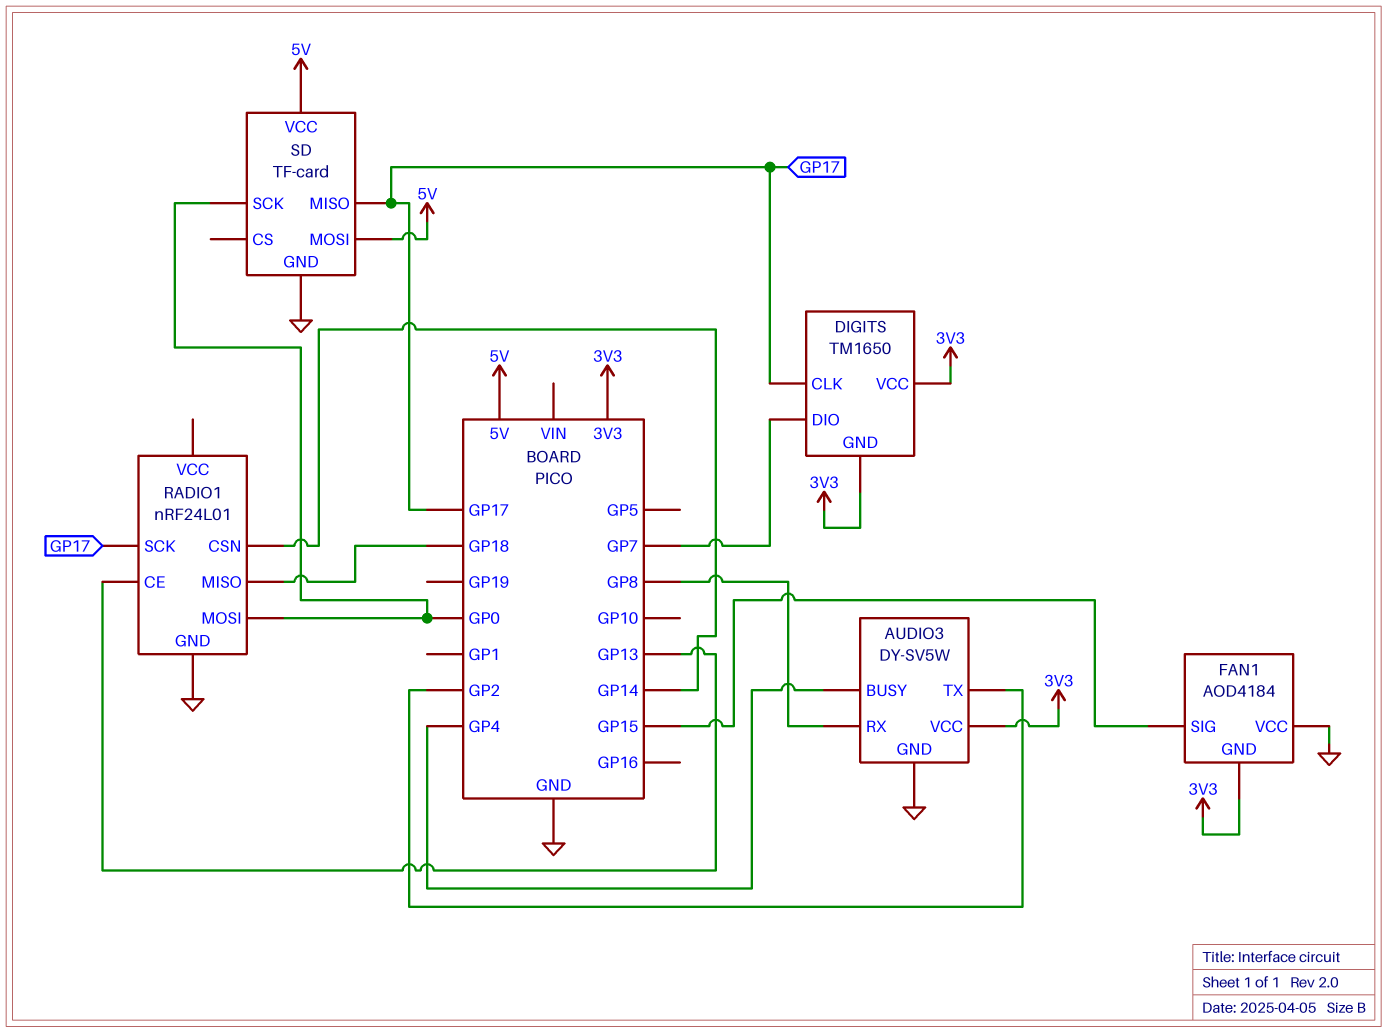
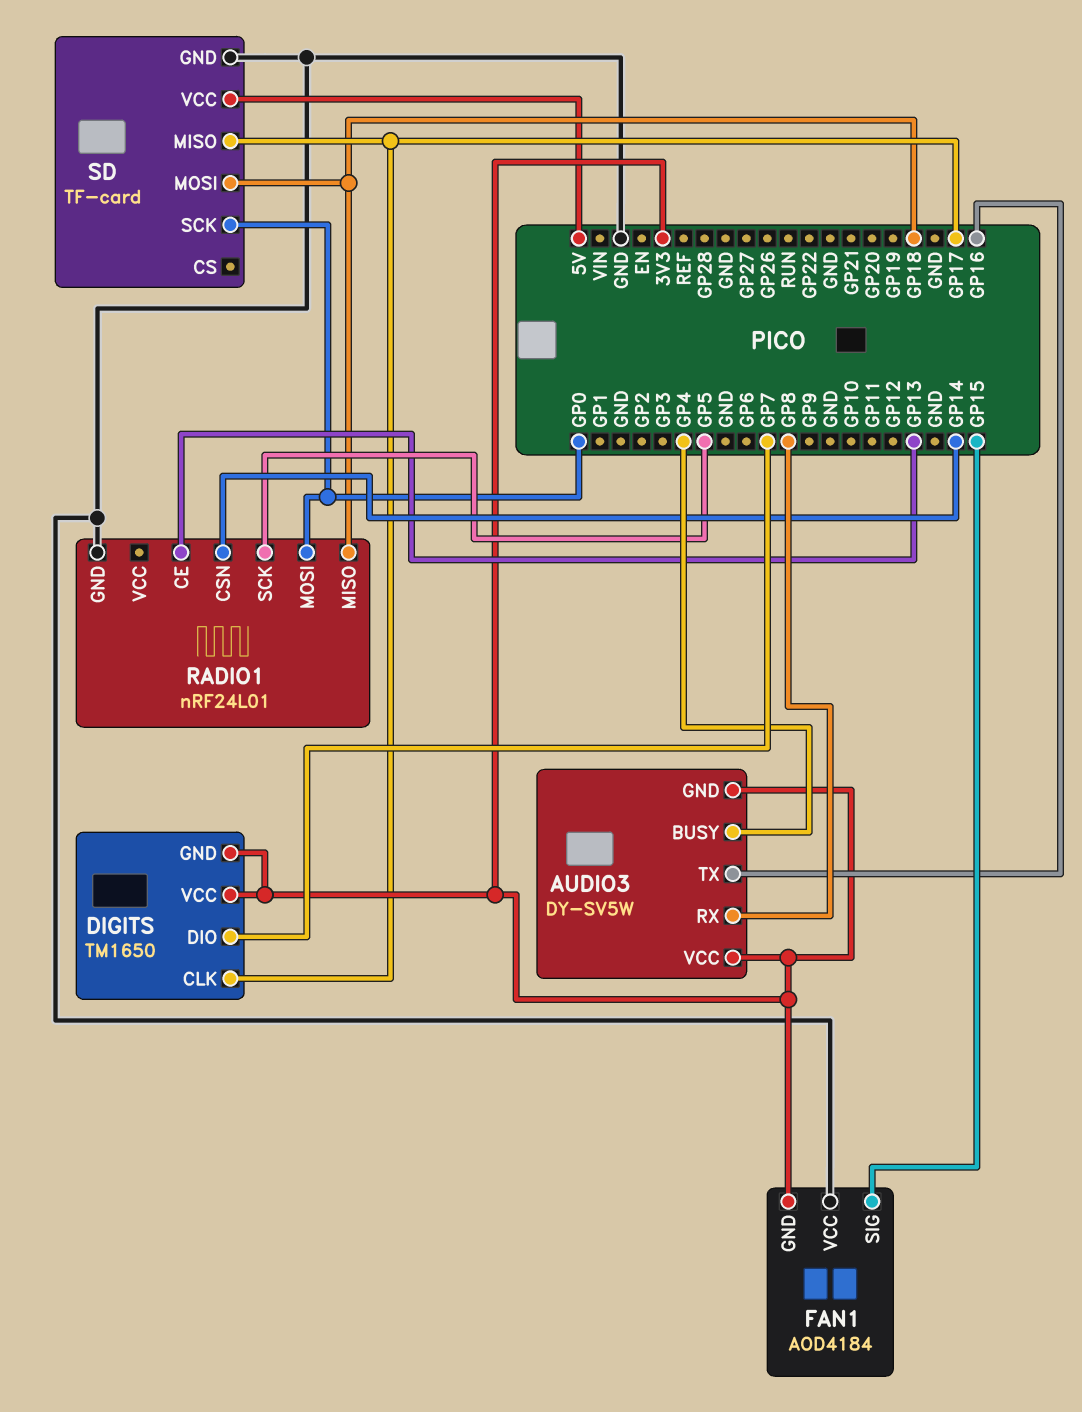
AUDIO3 pin GND: GND -> 3V3
AUDIO3 pin TX: GP2 -> GP16
RADIO1 pin SCK: GP17 -> GP5
SD pin MOSI: 5V -> GP18

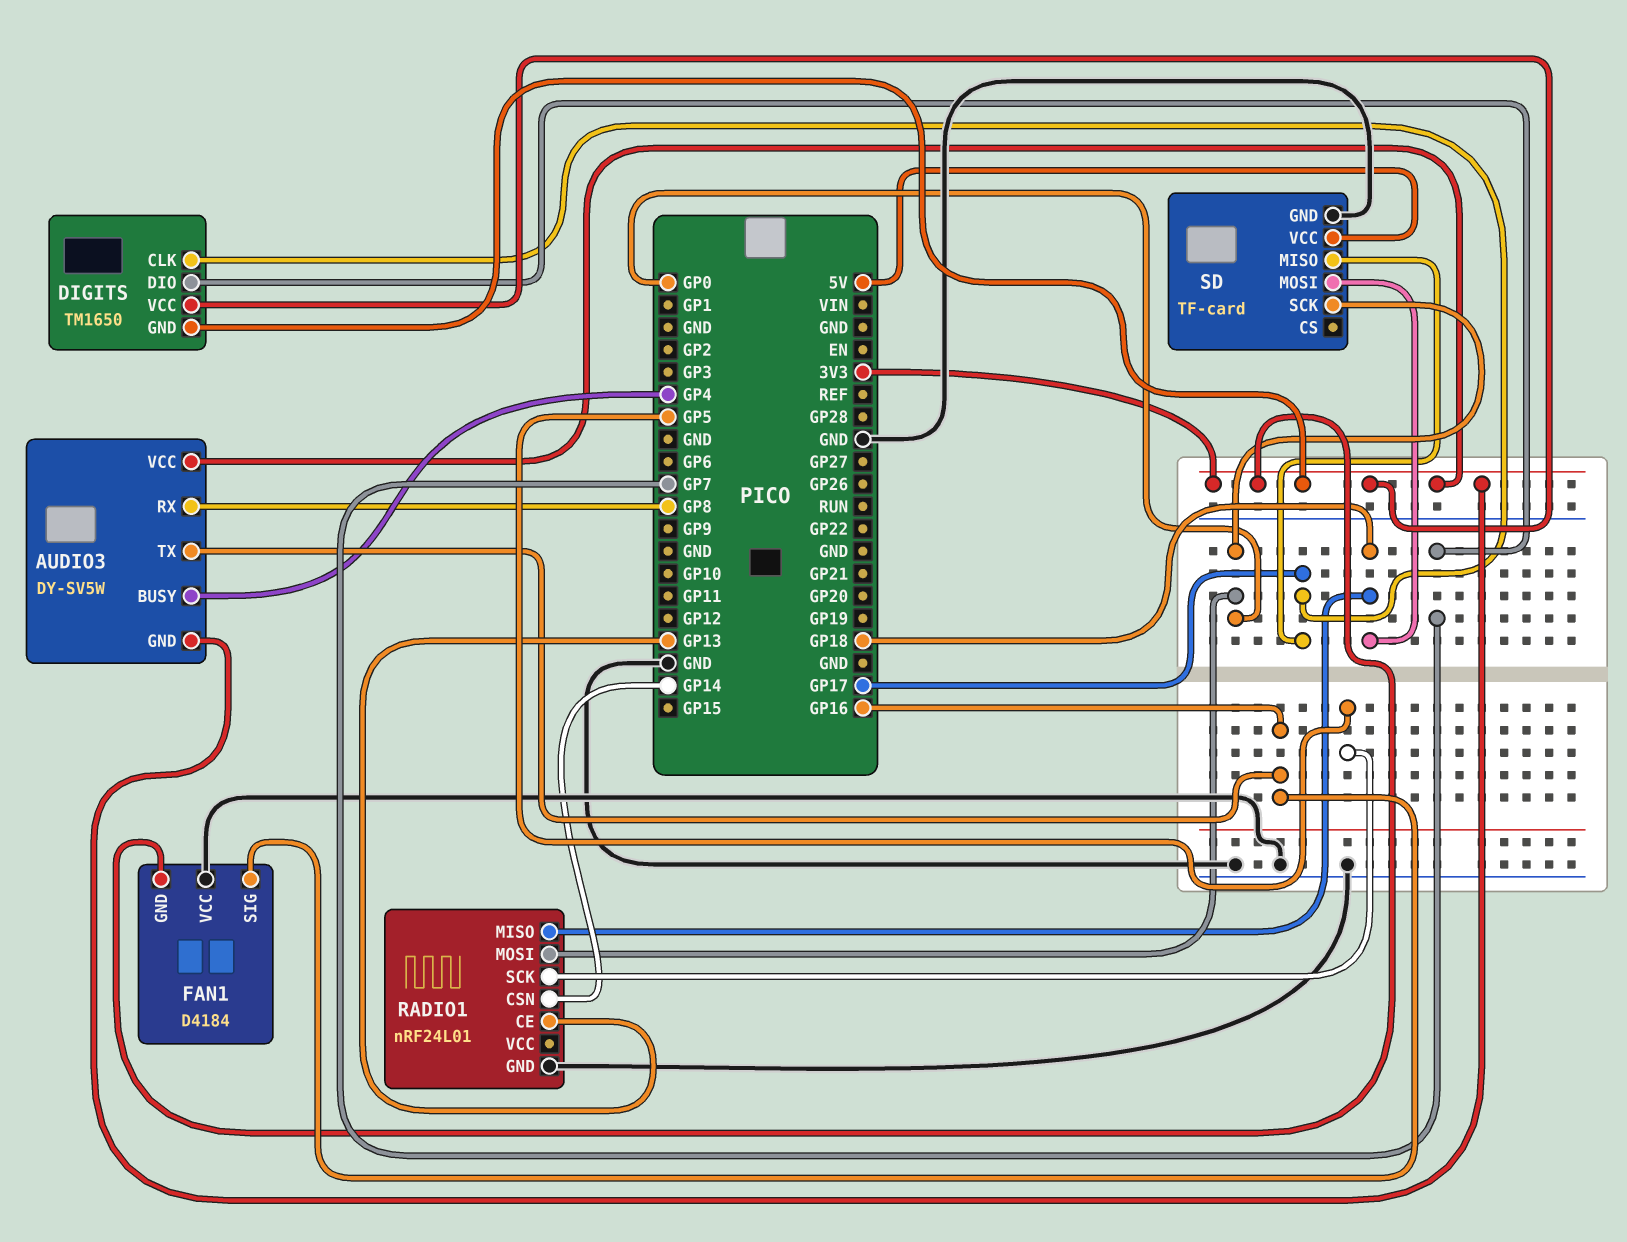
FAN1: AOD4184 -> D4184
FAN1 pin SIG: GP15 -> GP16

